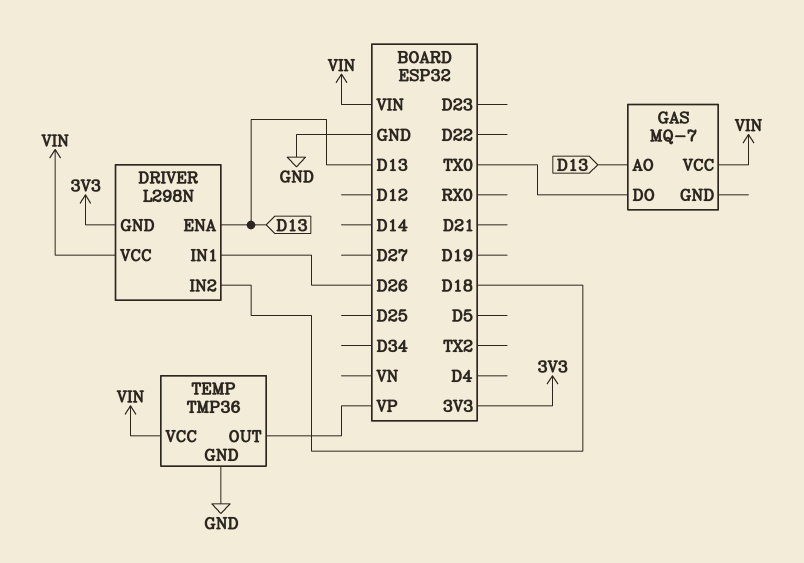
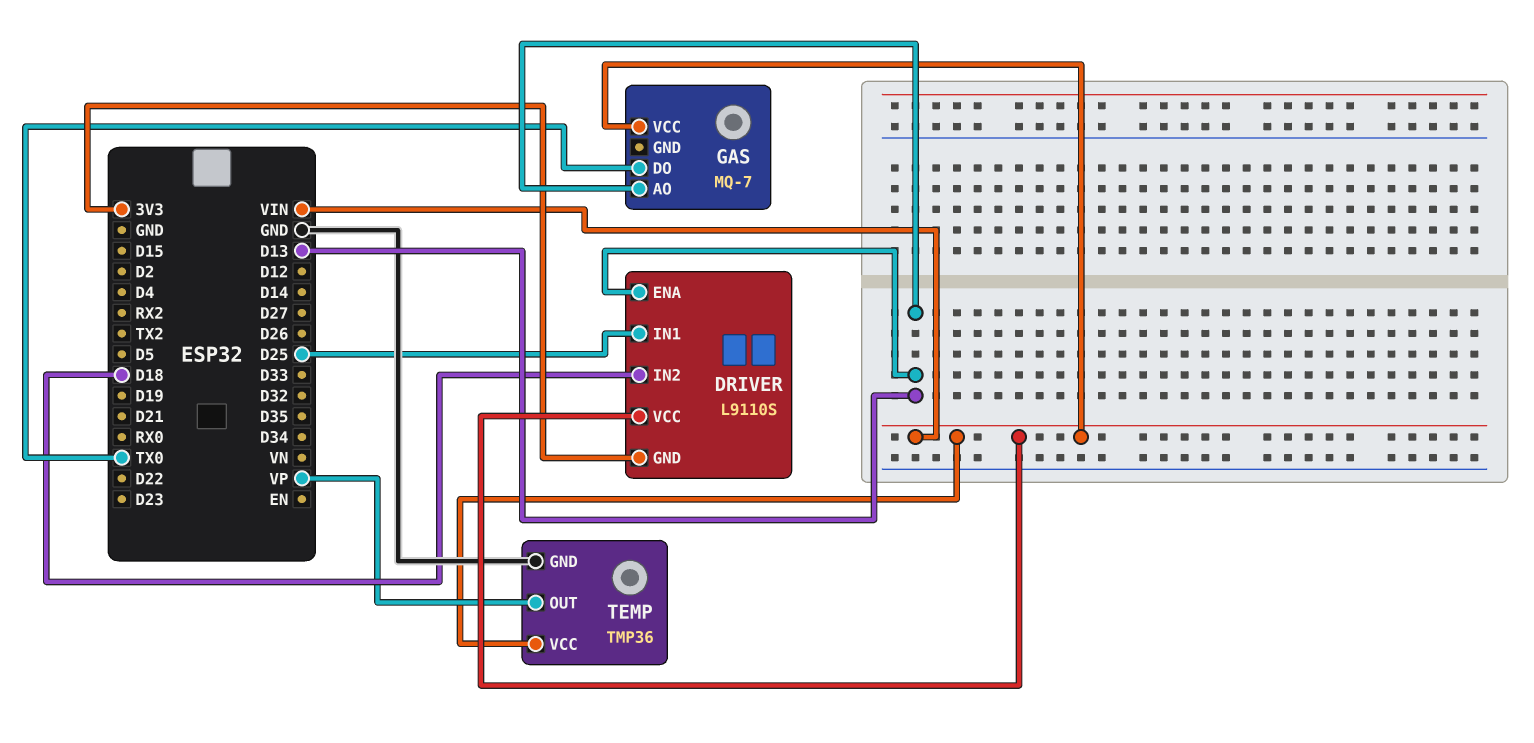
DRIVER: L298N -> L9110S
DRIVER pin IN1: D26 -> D25

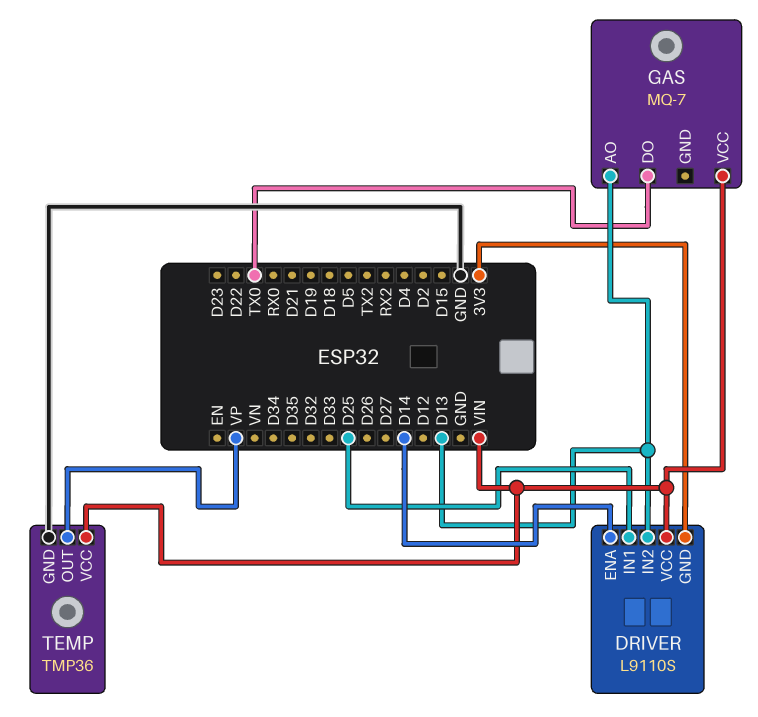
DRIVER pin ENA: D13 -> D14
DRIVER pin IN2: D18 -> D13

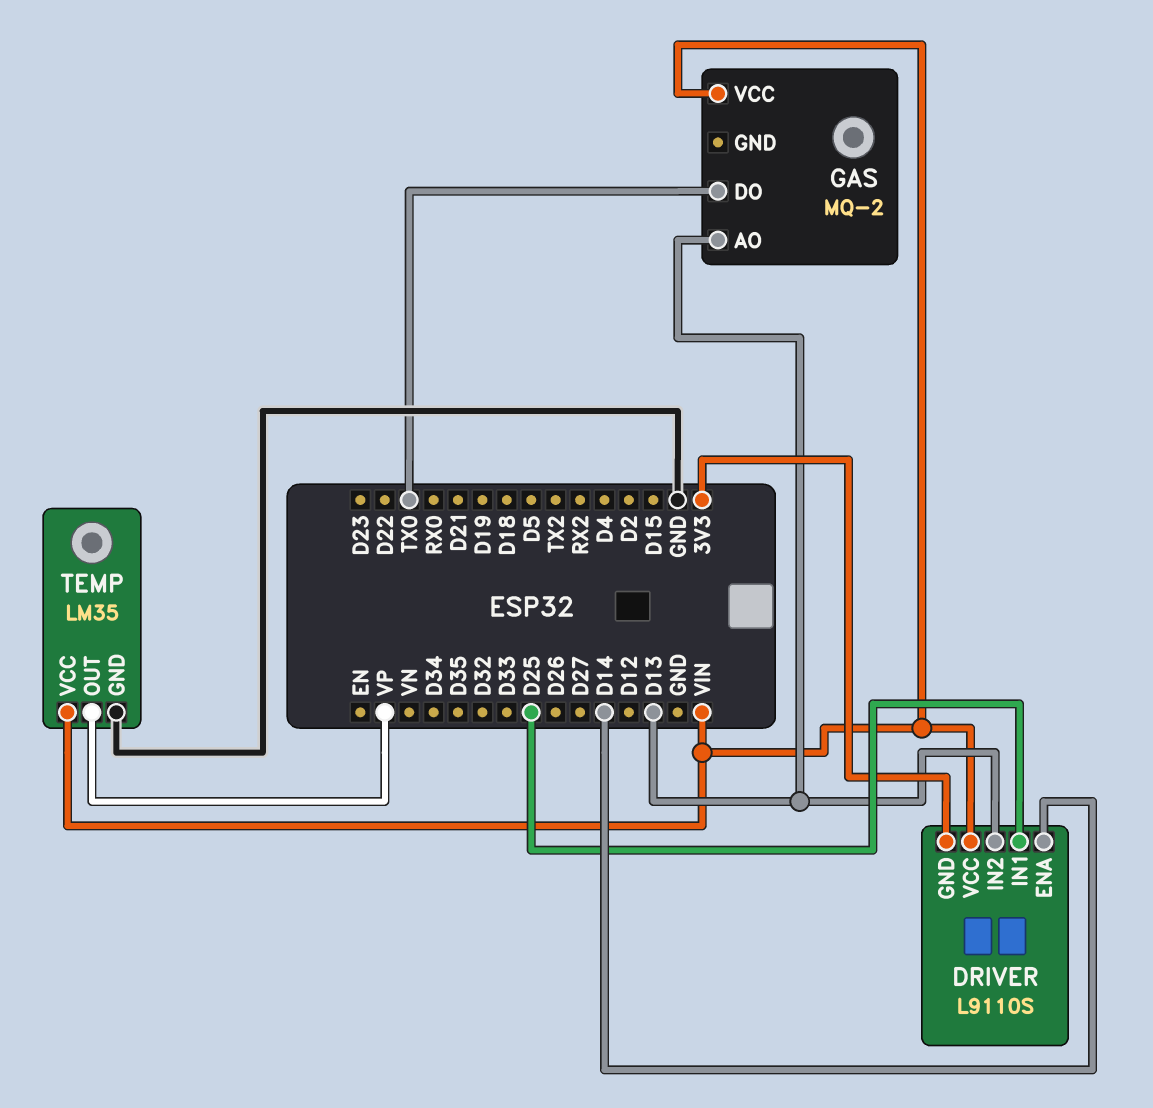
GAS: MQ-7 -> MQ-2
TEMP: TMP36 -> LM35

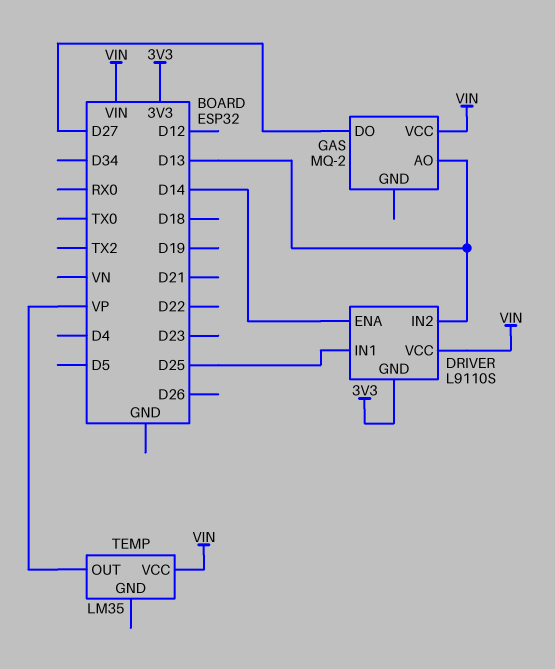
GAS pin DO: TX0 -> D27
TEMP pin GND: GND -> none

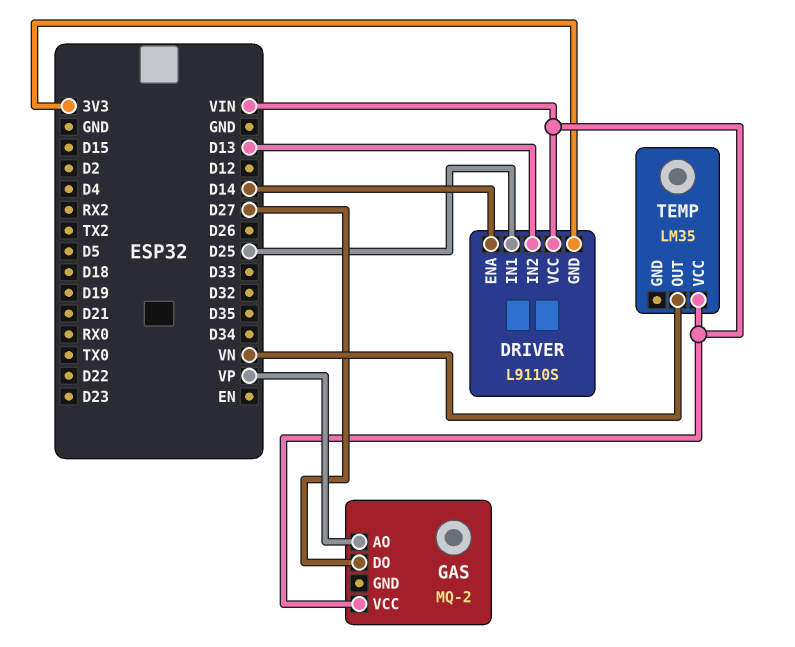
GAS pin AO: D13 -> VP
TEMP pin OUT: VP -> VN

